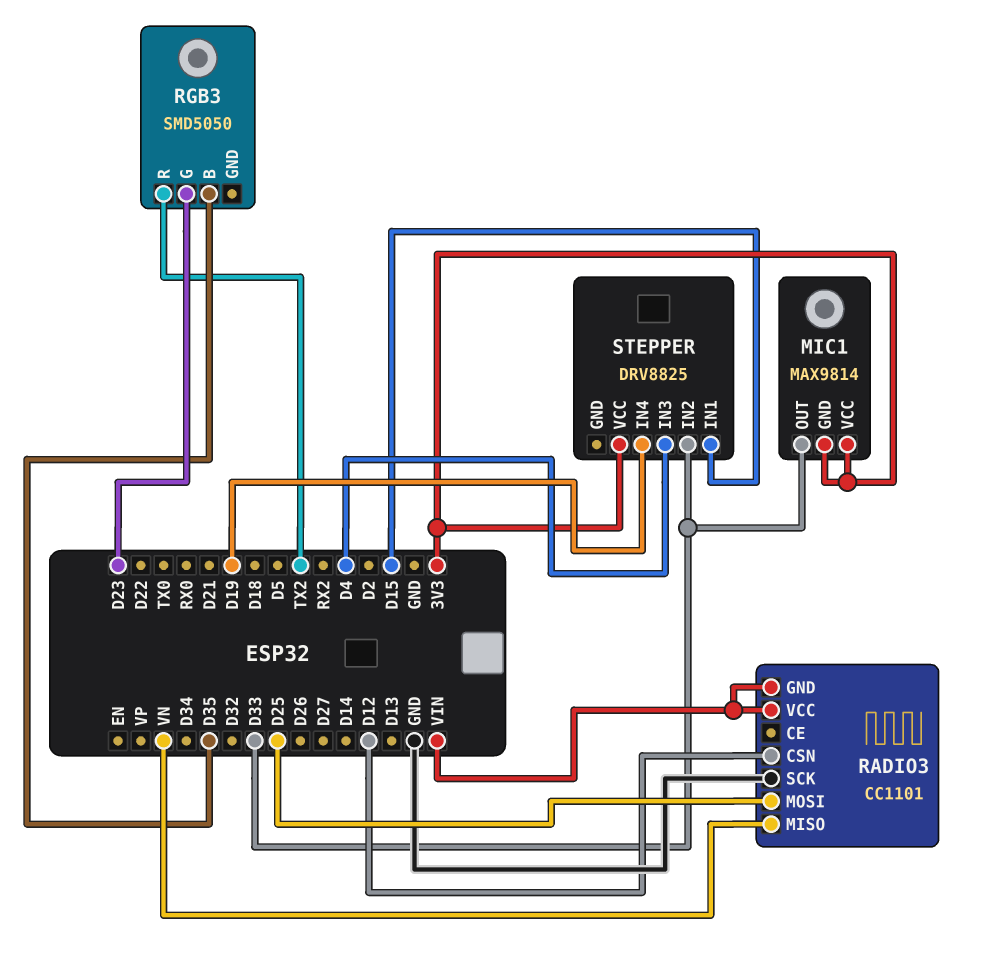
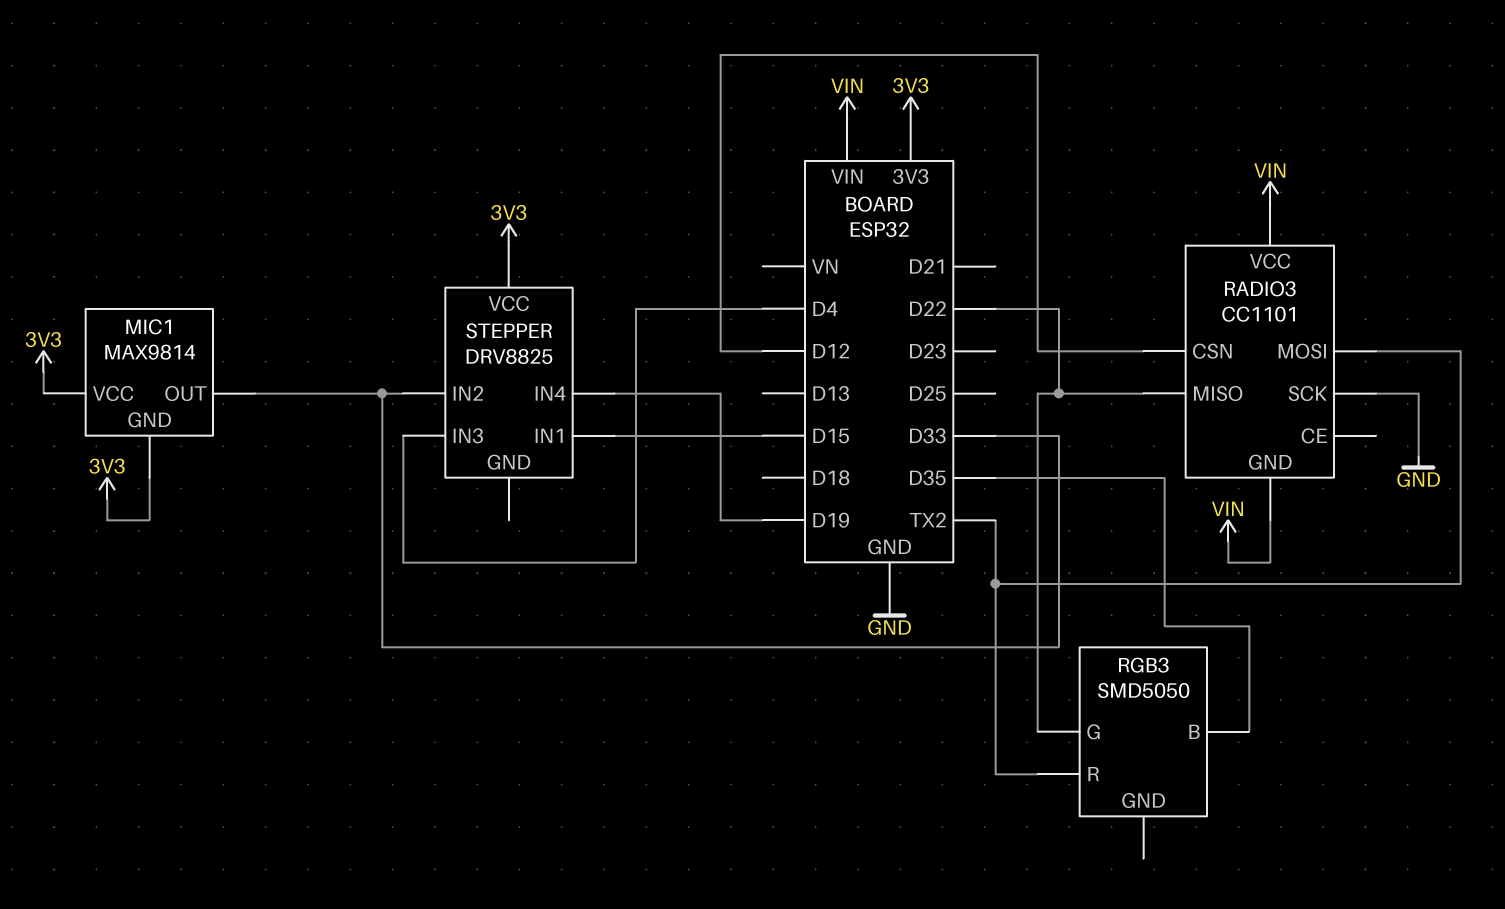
RADIO3 pin MISO: VN -> D22
RADIO3 pin MOSI: D25 -> TX2
RGB3 pin G: D23 -> D22

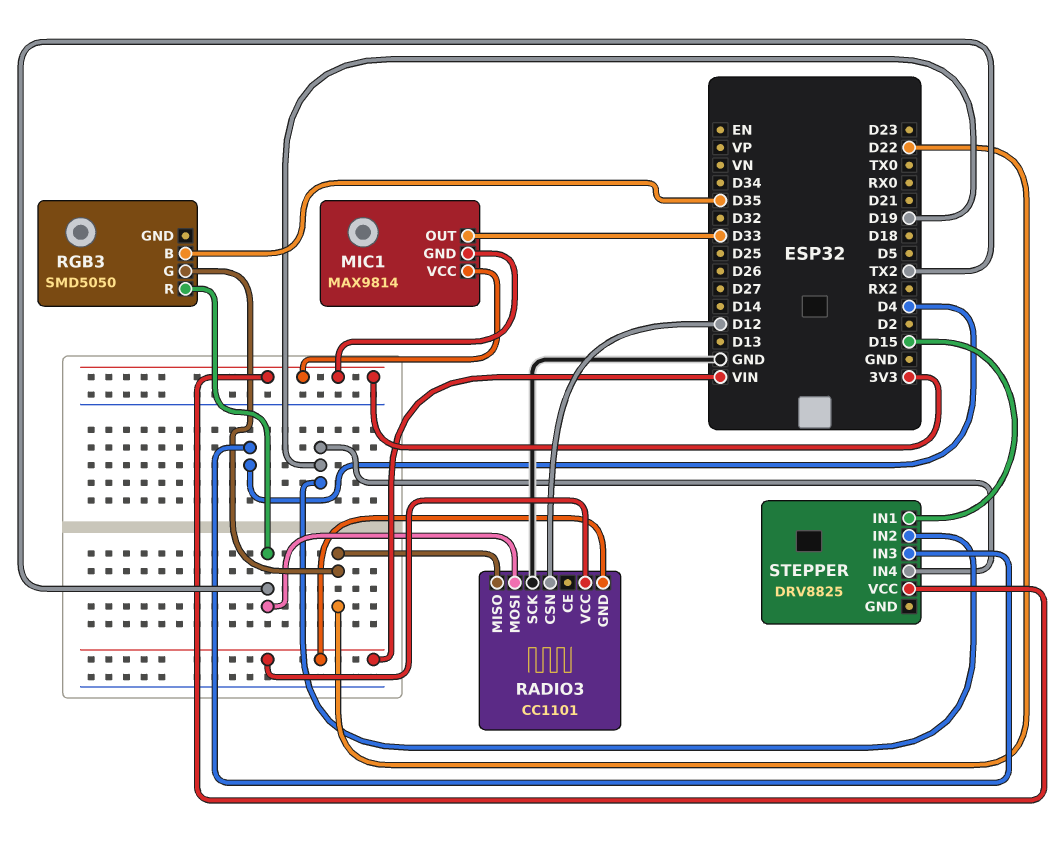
STEPPER pin IN2: D33 -> D19

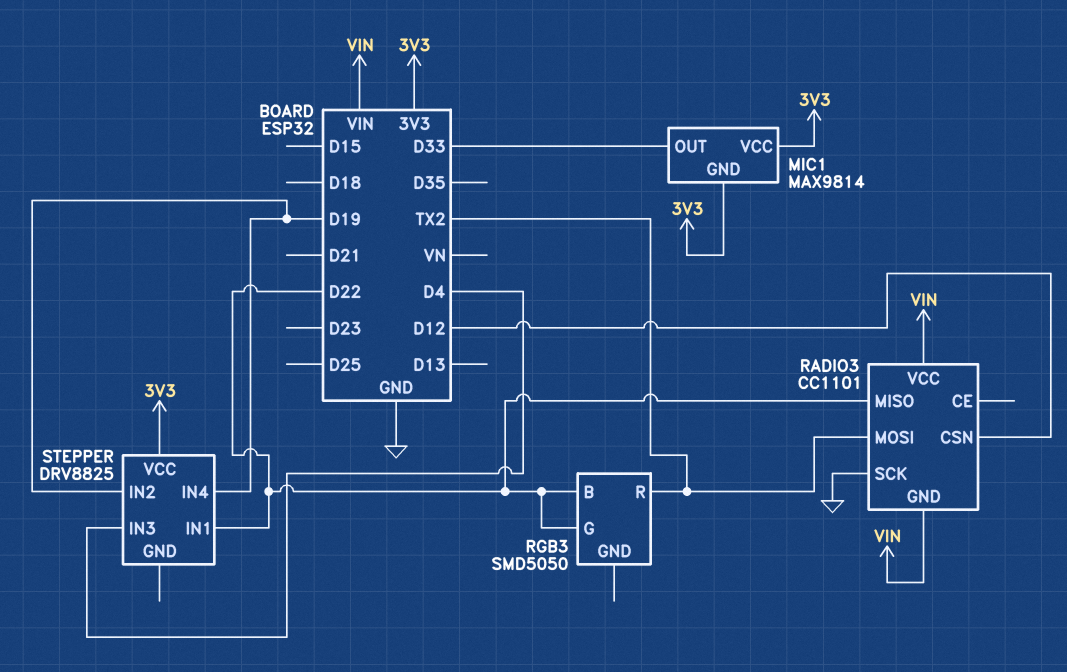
RGB3 pin B: D35 -> D22
STEPPER pin IN1: D15 -> D22

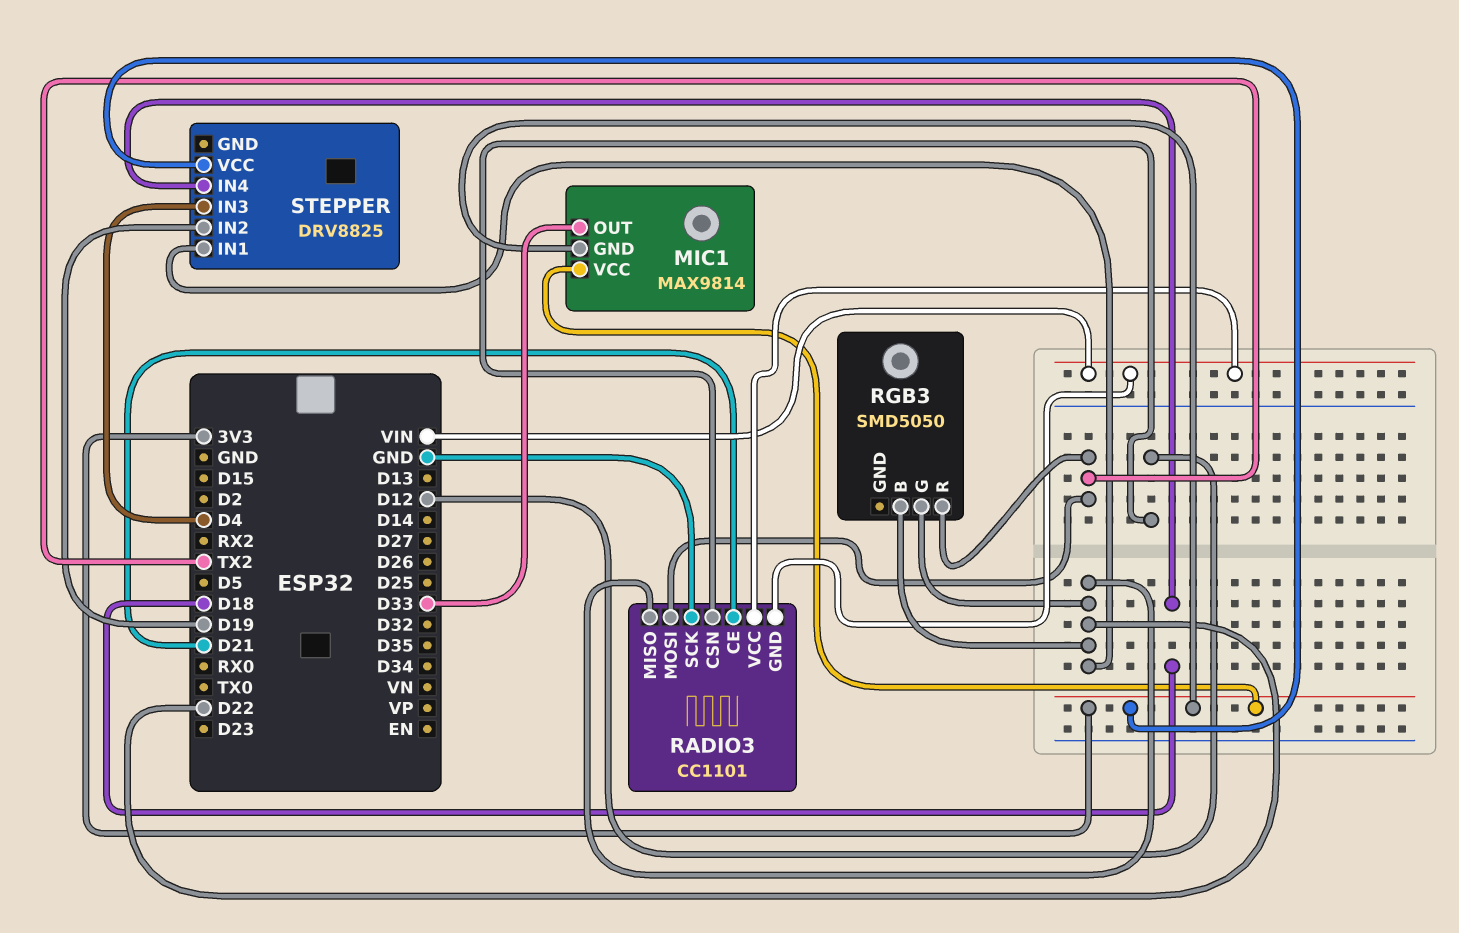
RADIO3 pin CE: none -> D21
STEPPER pin IN4: D19 -> D18

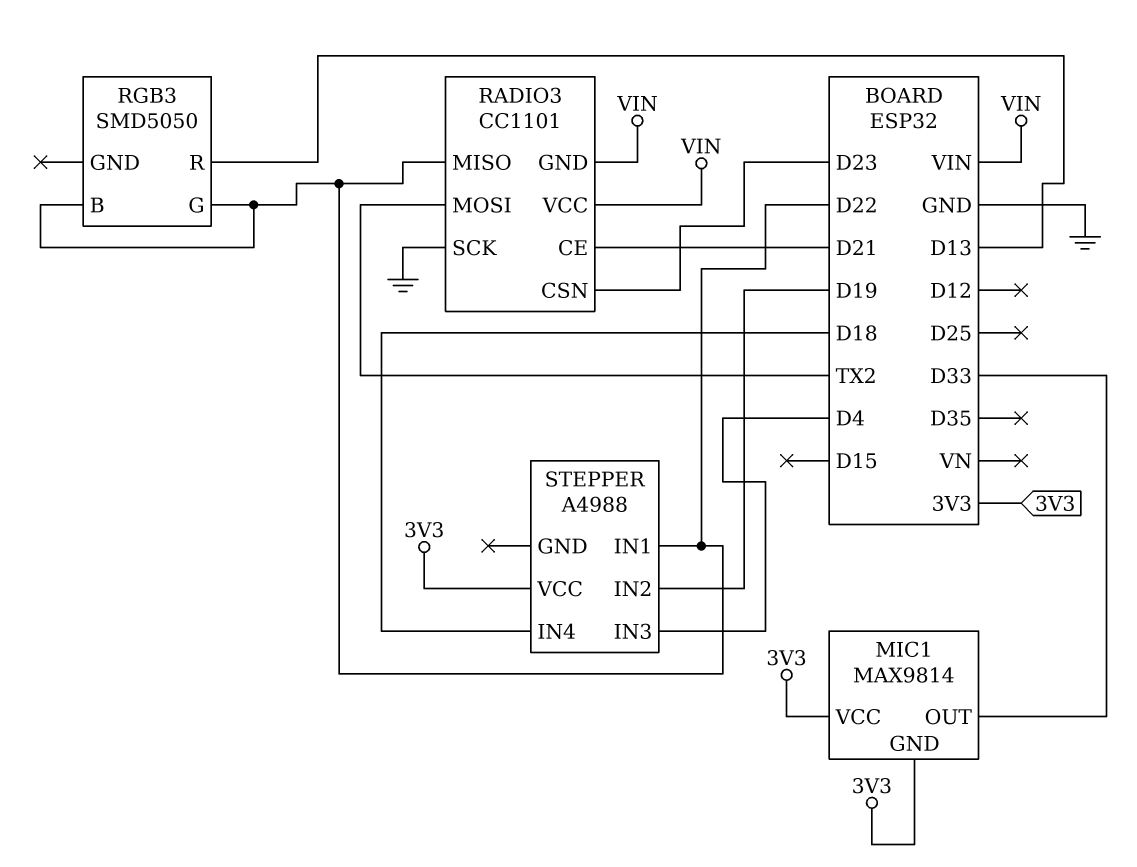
RADIO3 pin CSN: D12 -> D23
RGB3 pin R: TX2 -> D13
STEPPER: DRV8825 -> A4988

